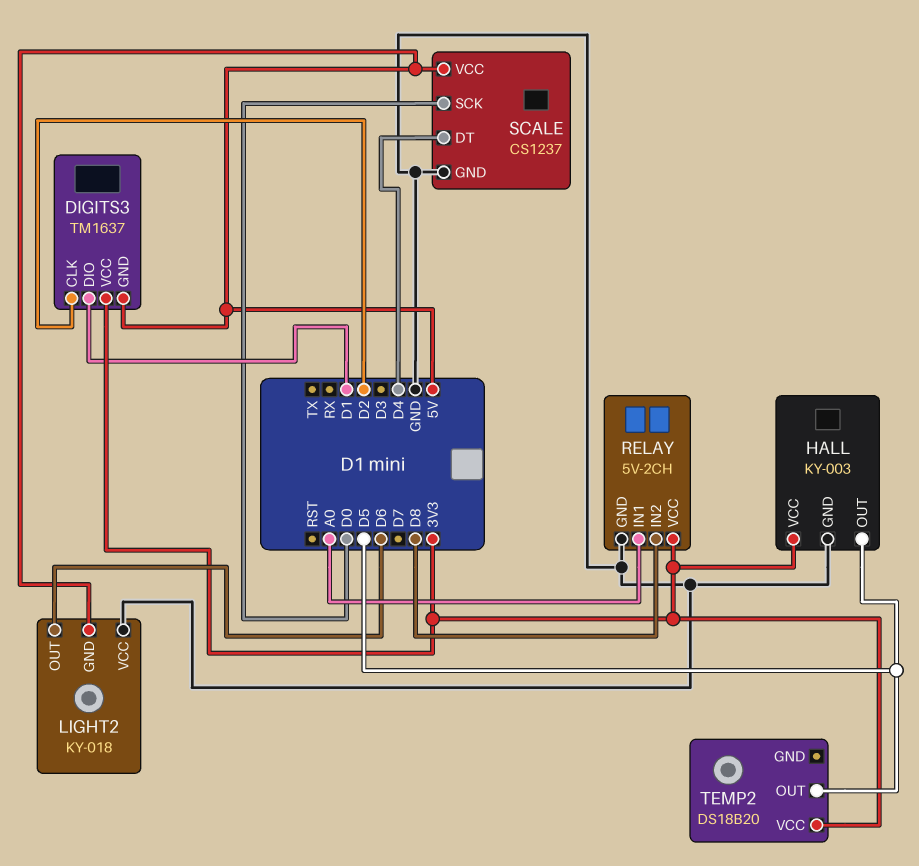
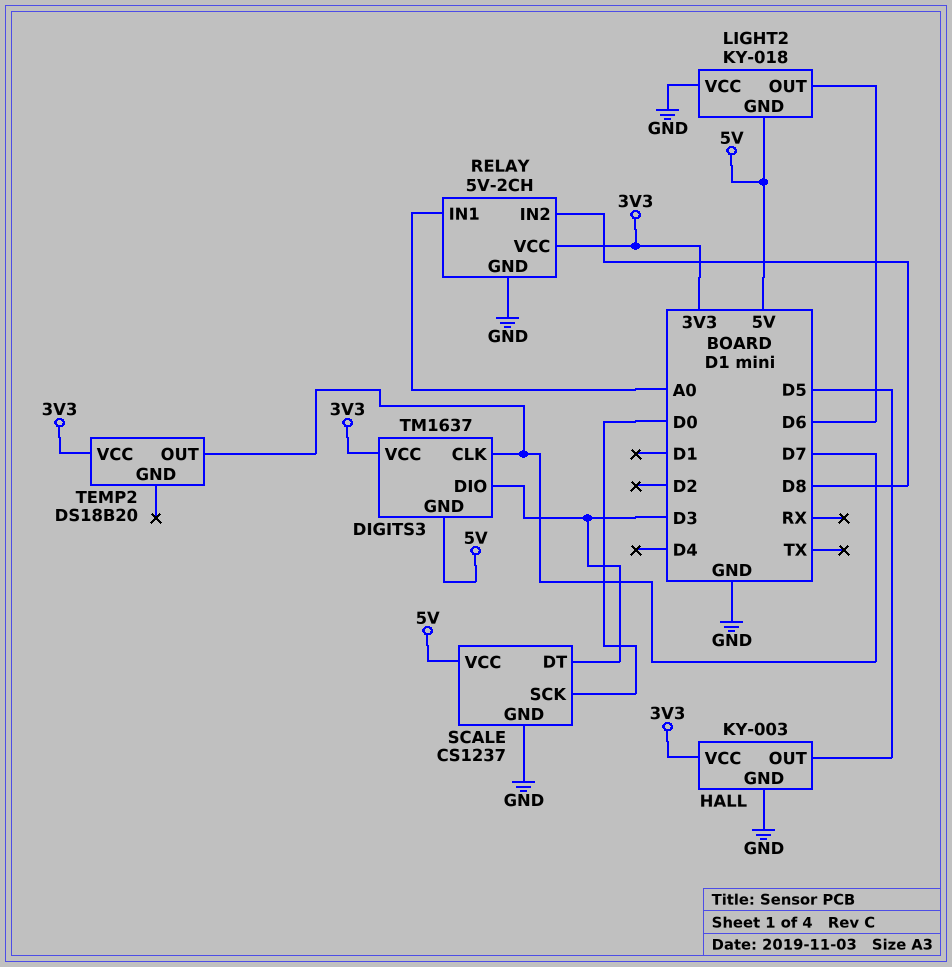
DIGITS3 pin CLK: D2 -> D7
DIGITS3 pin DIO: D1 -> D3
SCALE pin DT: D4 -> D3
TEMP2 pin OUT: D5 -> D7

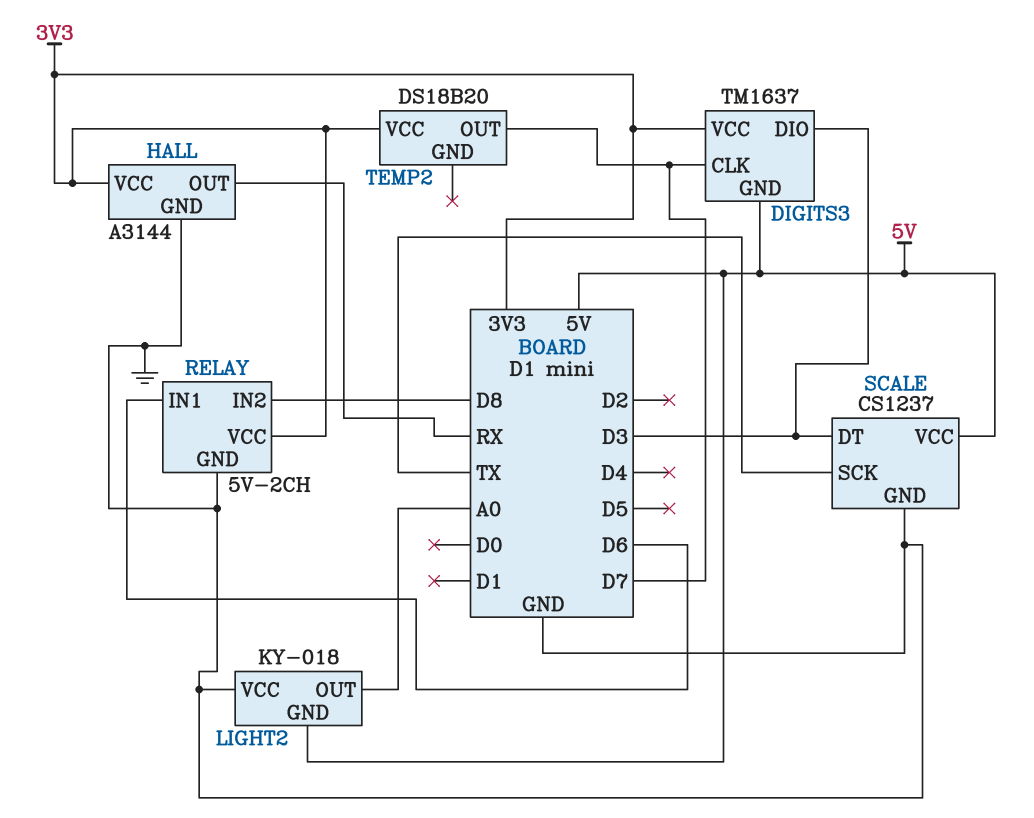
HALL: KY-003 -> A3144
HALL pin OUT: D5 -> RX
LIGHT2 pin OUT: D6 -> A0
RELAY pin IN1: A0 -> D6
SCALE pin SCK: D0 -> TX

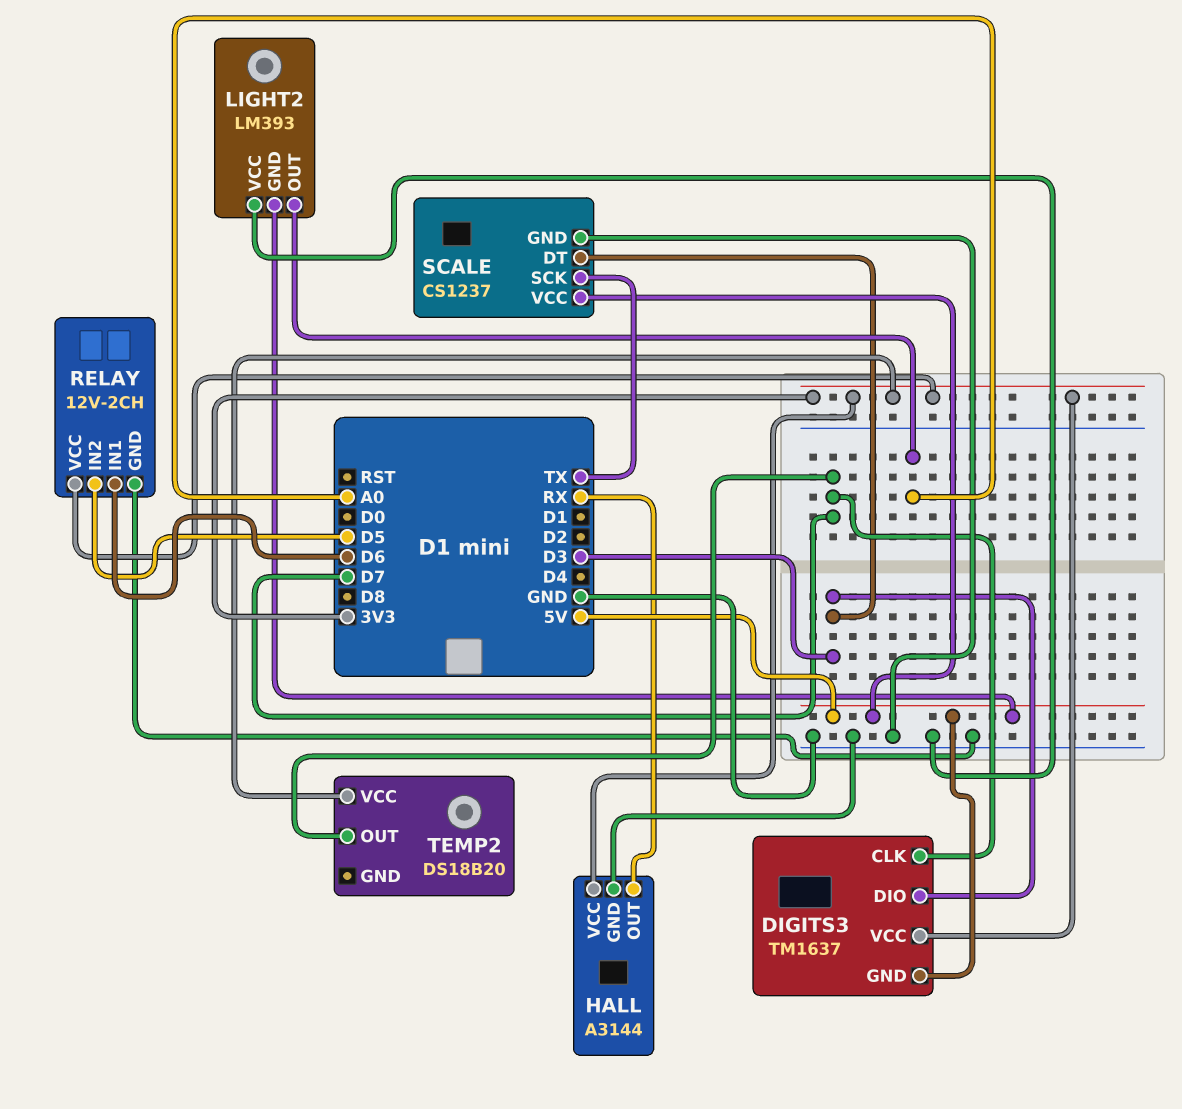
LIGHT2: KY-018 -> LM393
RELAY: 5V-2CH -> 12V-2CH
RELAY pin IN2: D8 -> D5

